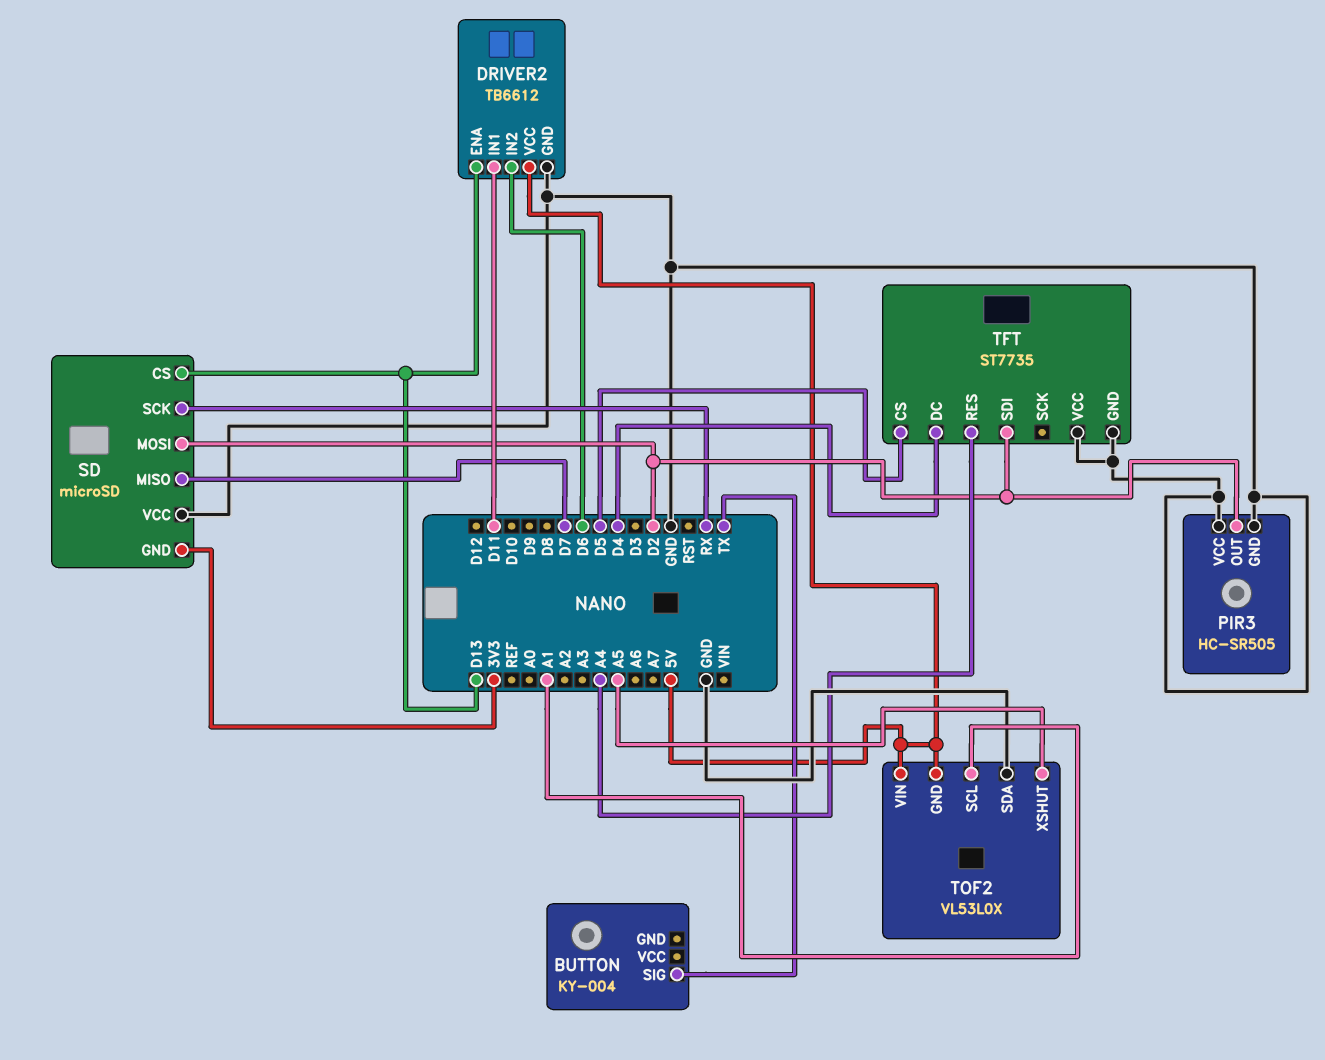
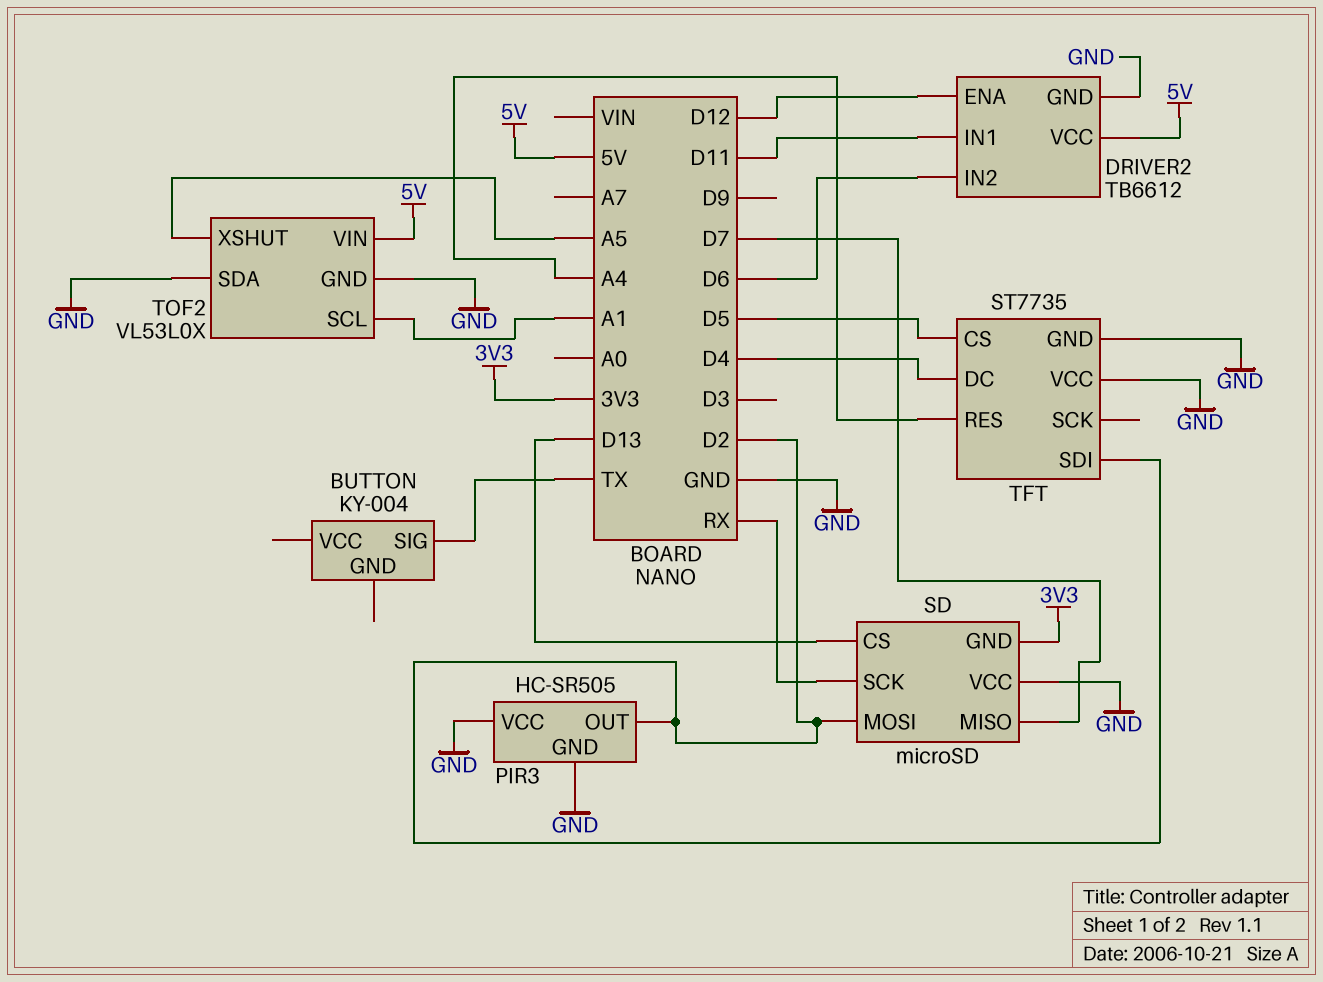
DRIVER2 pin ENA: D13 -> D12
TOF2 pin GND: 5V -> GND

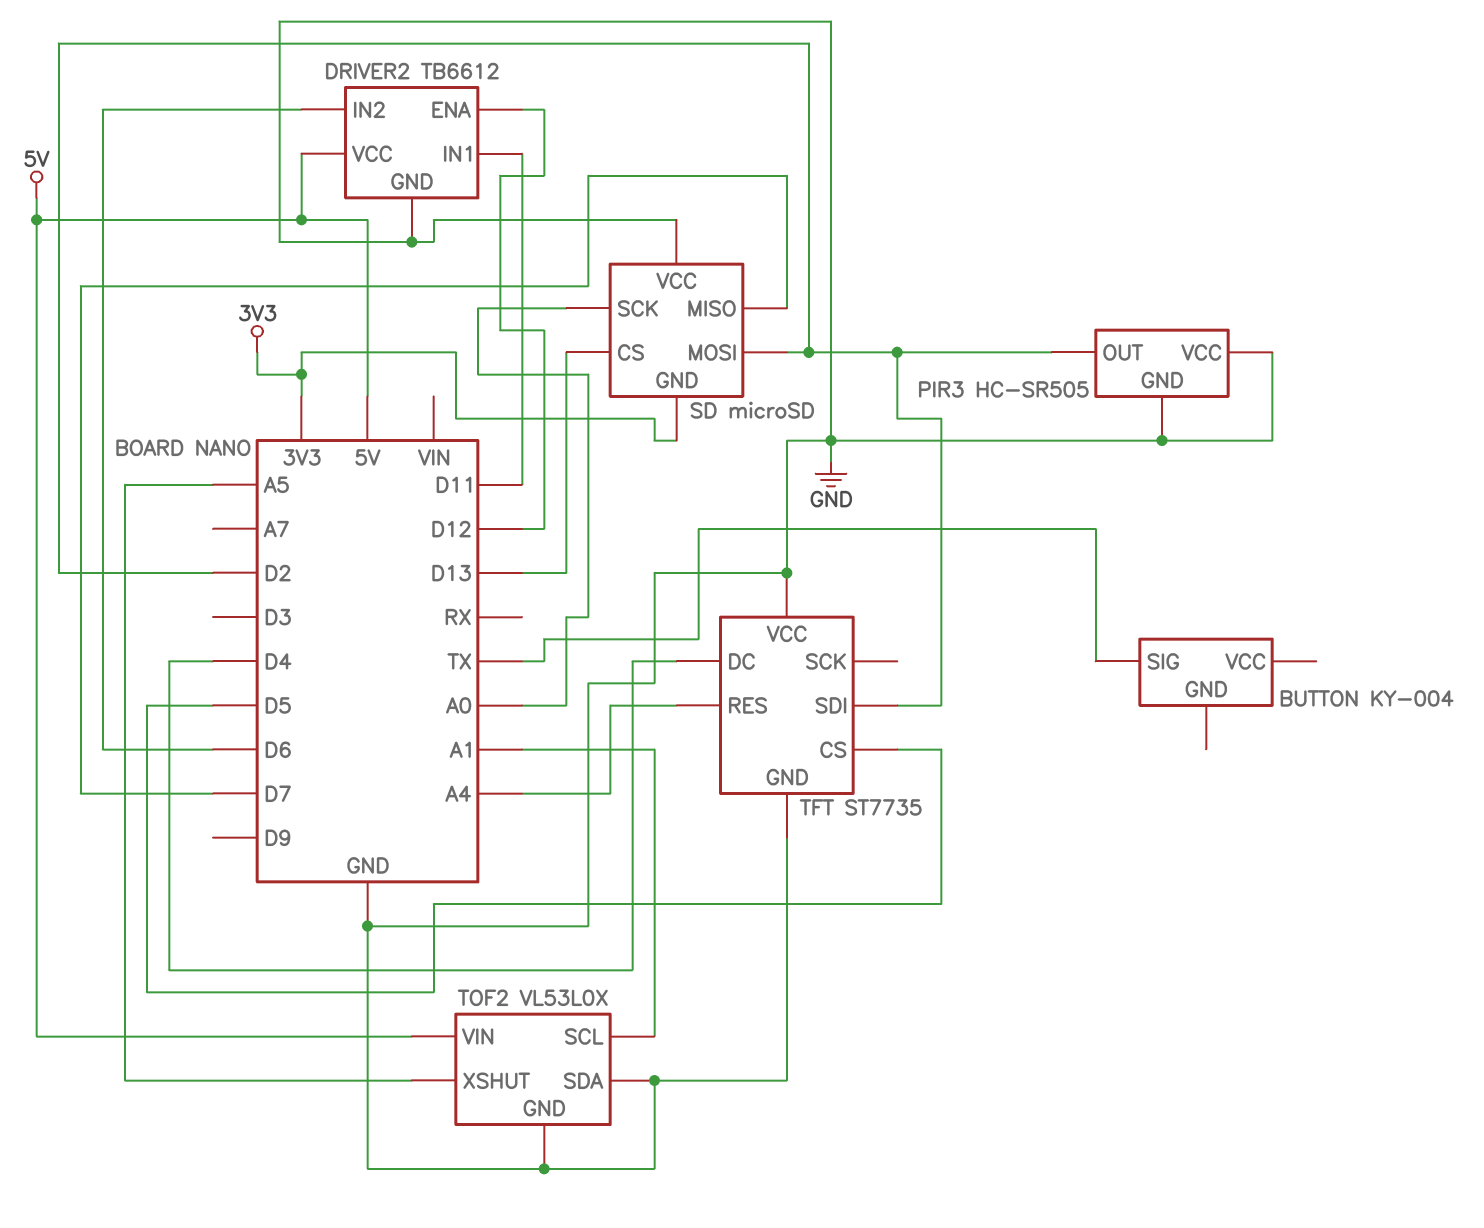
SD pin SCK: RX -> A0

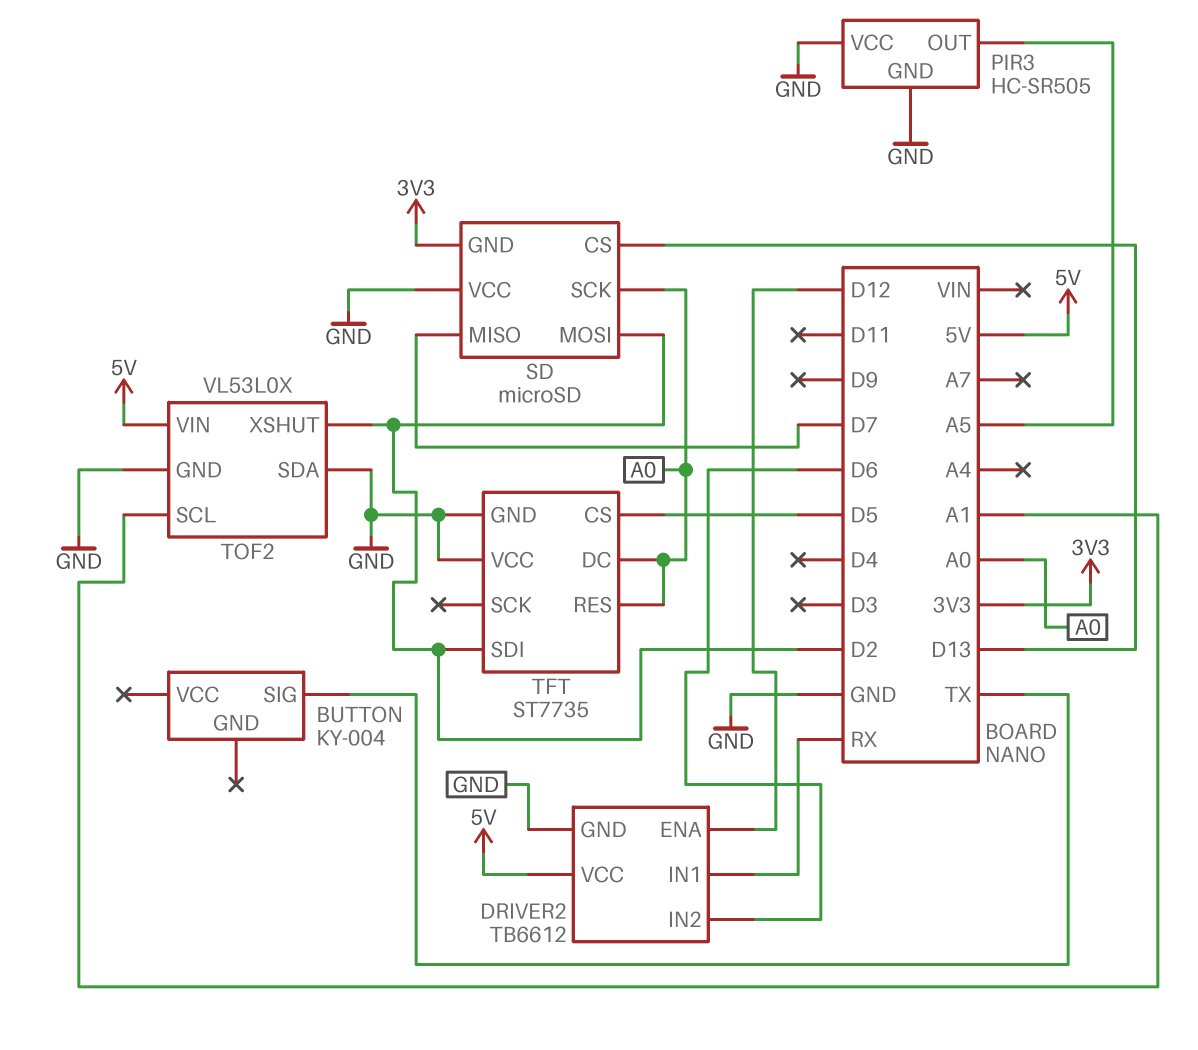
DRIVER2 pin IN1: D11 -> RX
PIR3 pin OUT: D2 -> A5
TFT pin DC: D4 -> A0
TFT pin RES: A4 -> A0
TOF2 pin XSHUT: A5 -> D2

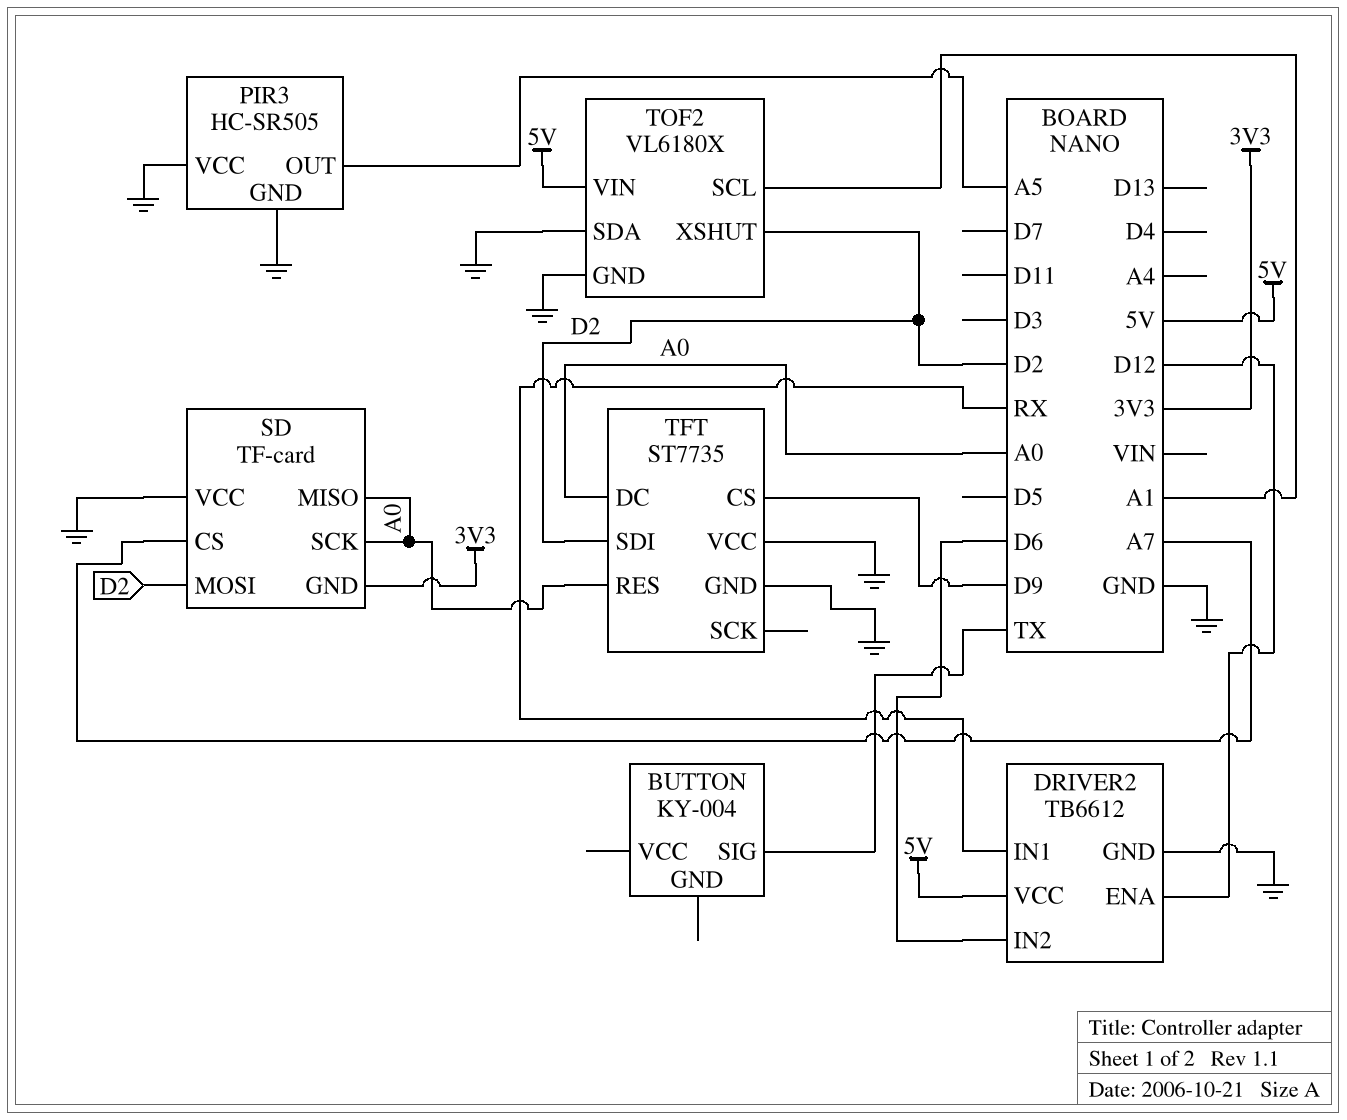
SD: microSD -> TF-card
SD pin CS: D13 -> A7
SD pin MISO: D7 -> A0
TFT pin CS: D5 -> D9
TOF2: VL53L0X -> VL6180X

